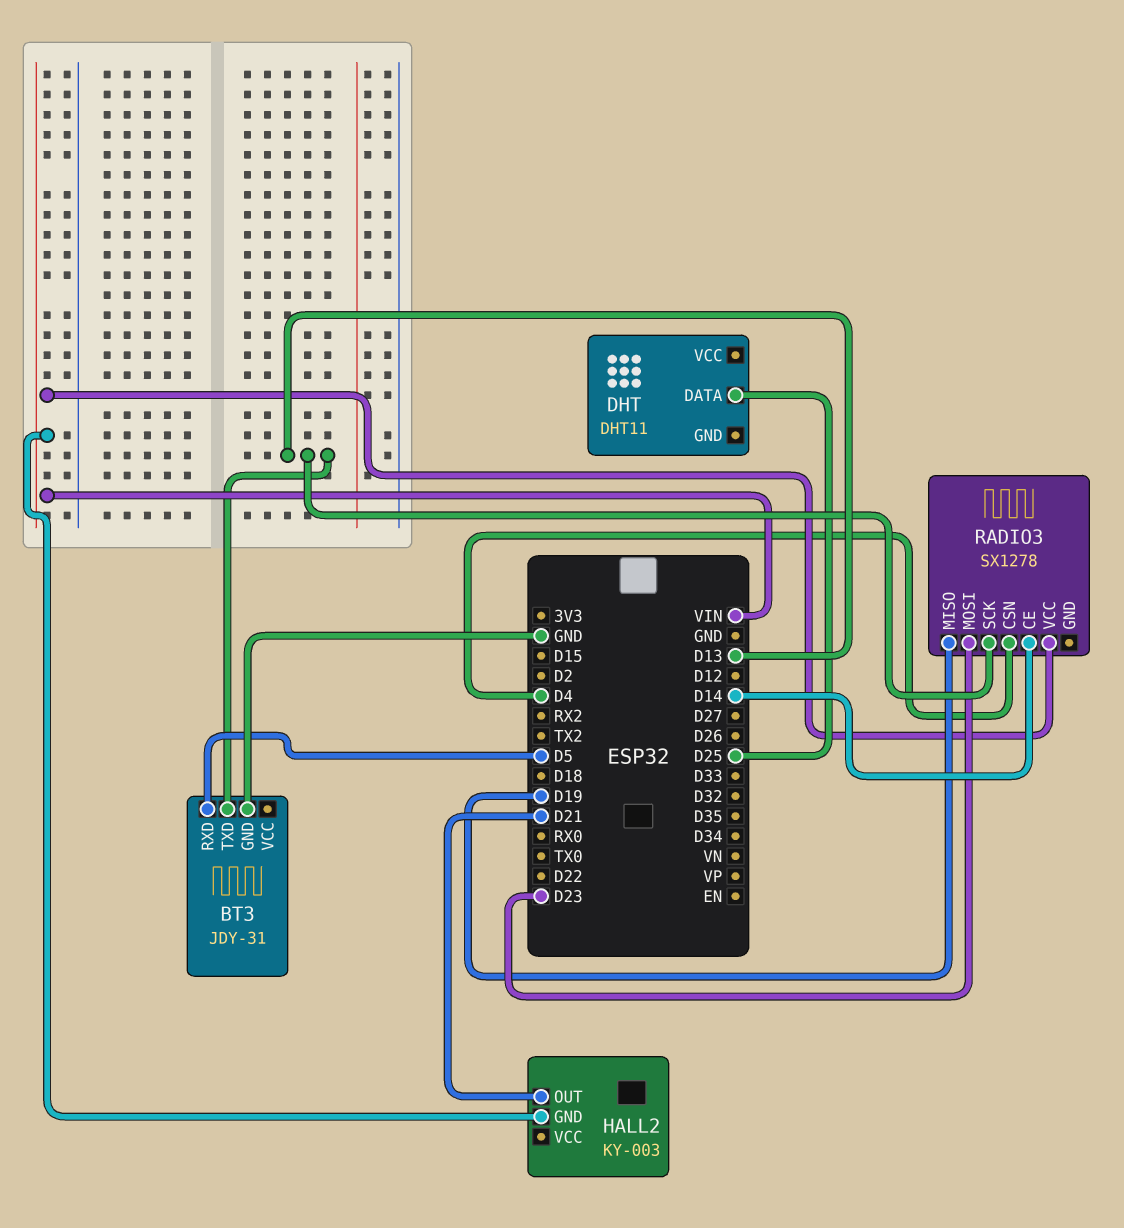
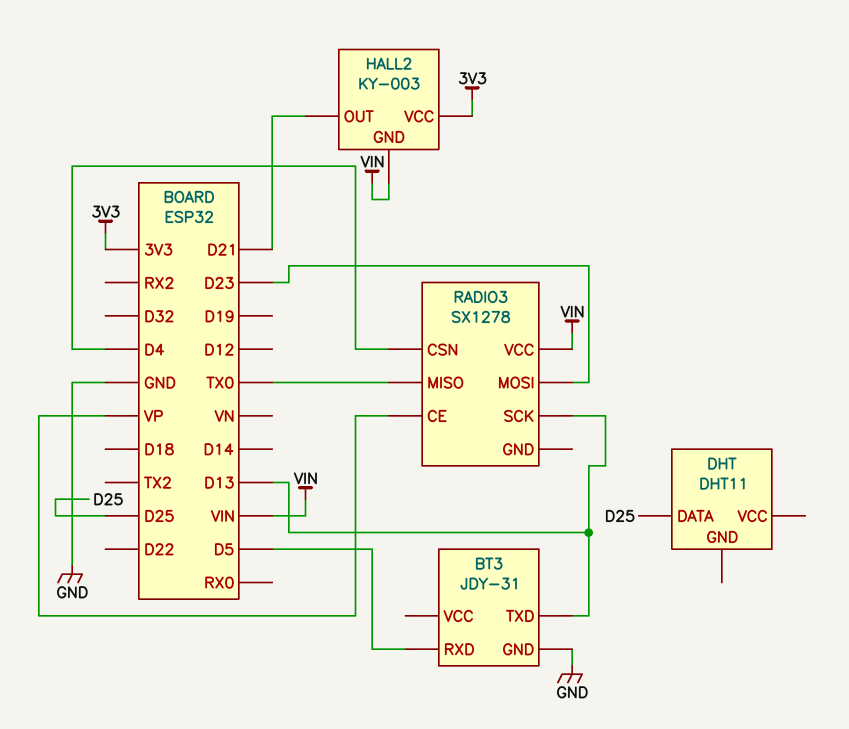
HALL2 pin VCC: none -> 3V3
RADIO3 pin CE: D14 -> VP
RADIO3 pin MISO: D19 -> TX0

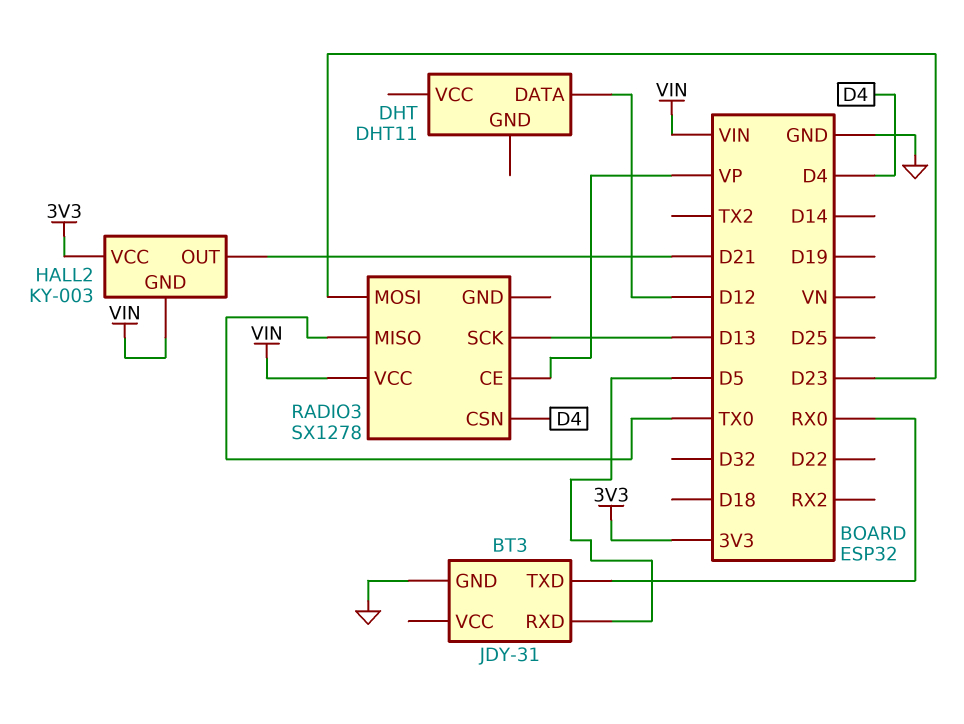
BT3 pin TXD: D13 -> RX0
DHT pin DATA: D25 -> D12

